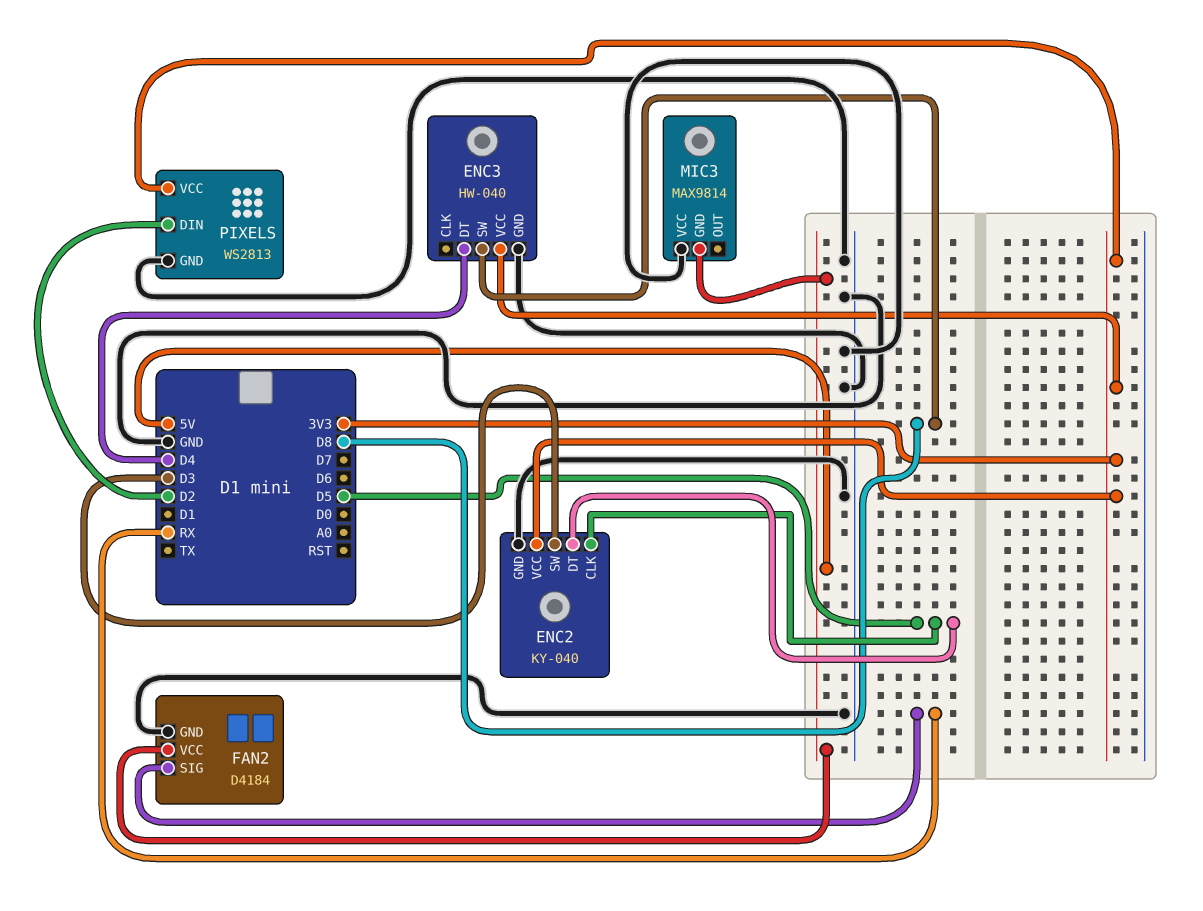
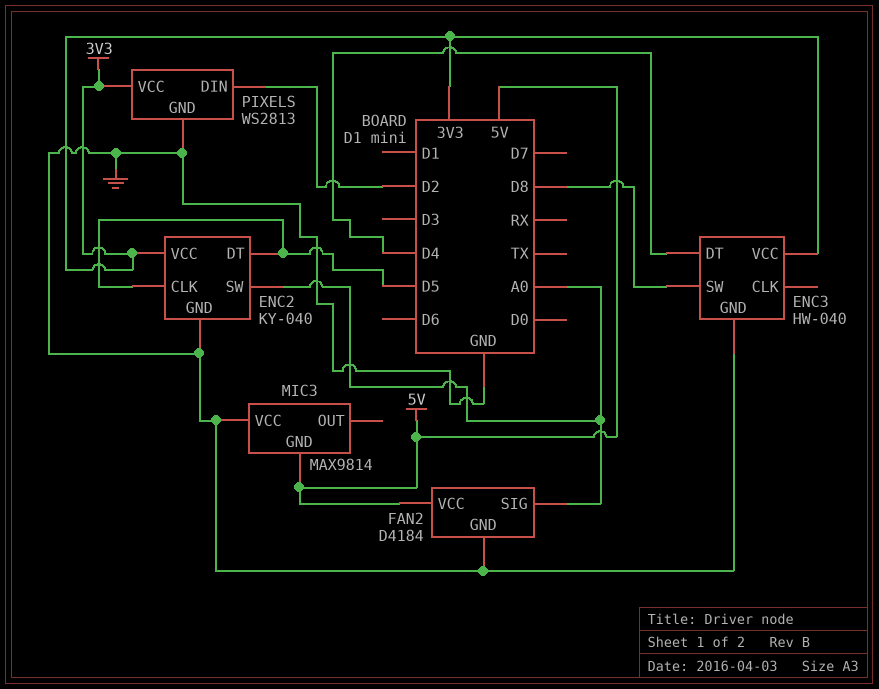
ENC2 pin SW: D3 -> A0
FAN2 pin SIG: RX -> A0

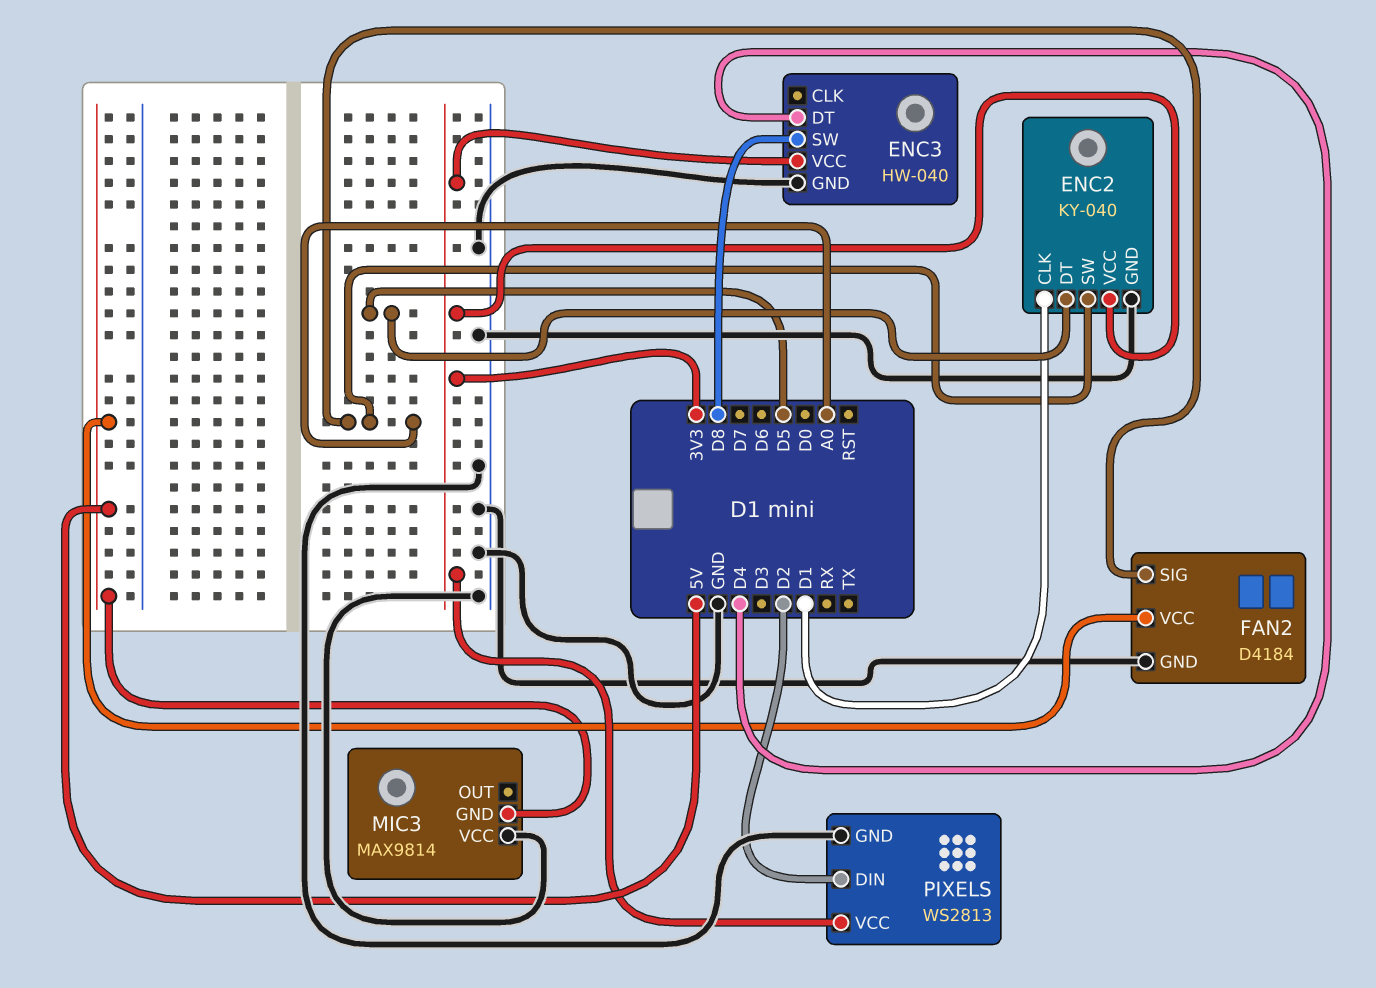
ENC2 pin CLK: D5 -> D1

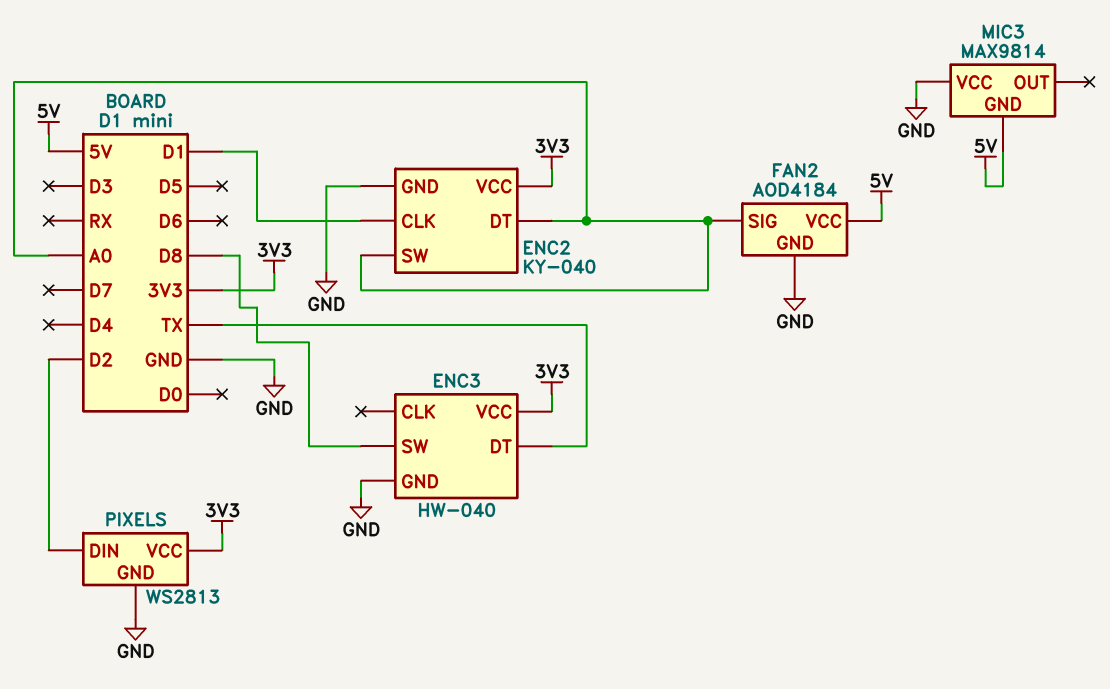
ENC2 pin DT: D5 -> A0
ENC3 pin DT: D4 -> TX
FAN2: D4184 -> AOD4184

